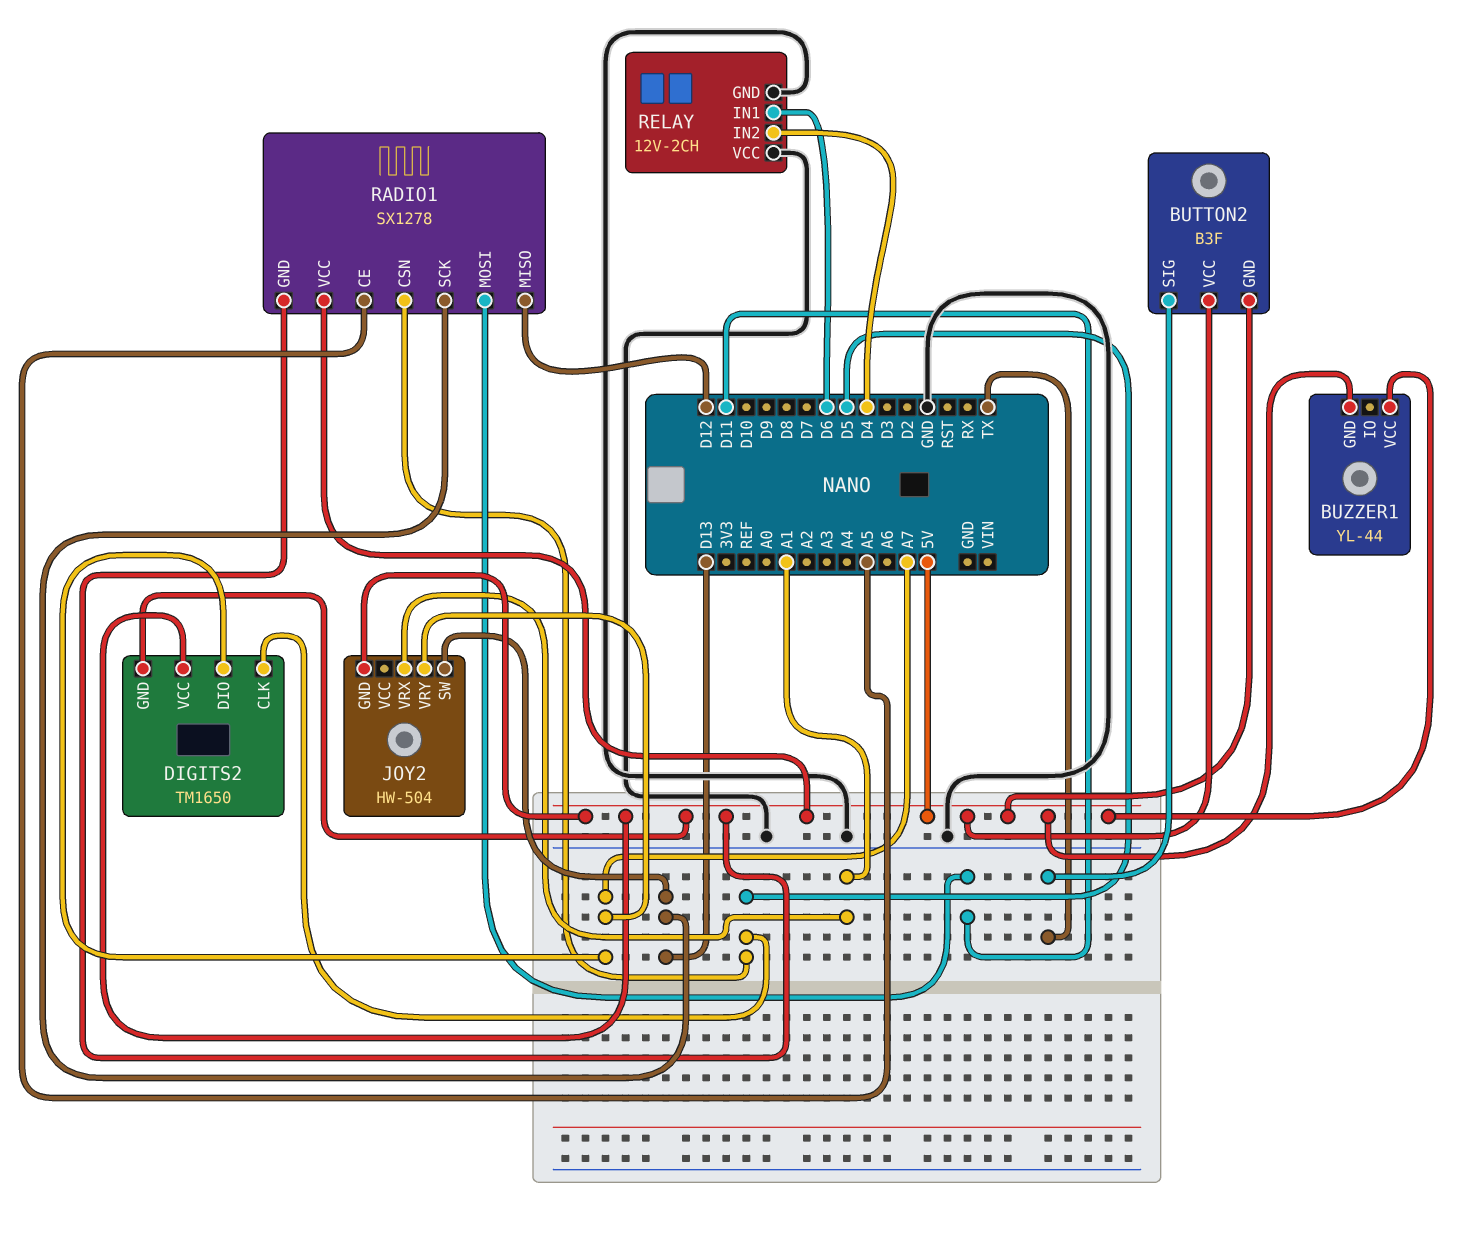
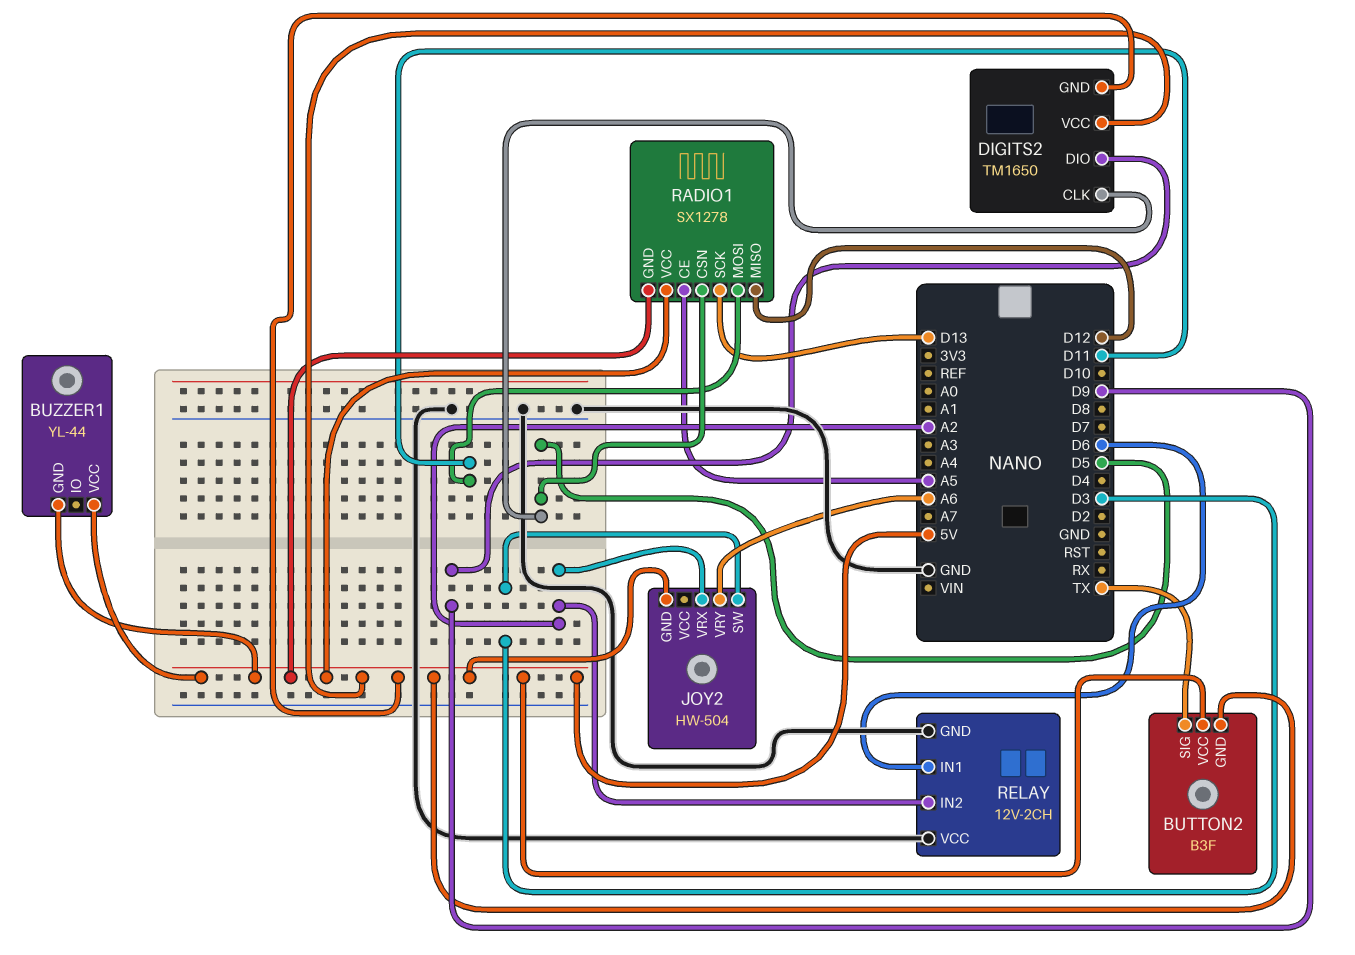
DIGITS2 pin DIO: A7 -> D9
JOY2 pin SW: D13 -> D3
JOY2 pin VRX: A1 -> A2
JOY2 pin VRY: A7 -> A6
RELAY pin IN2: D4 -> A2

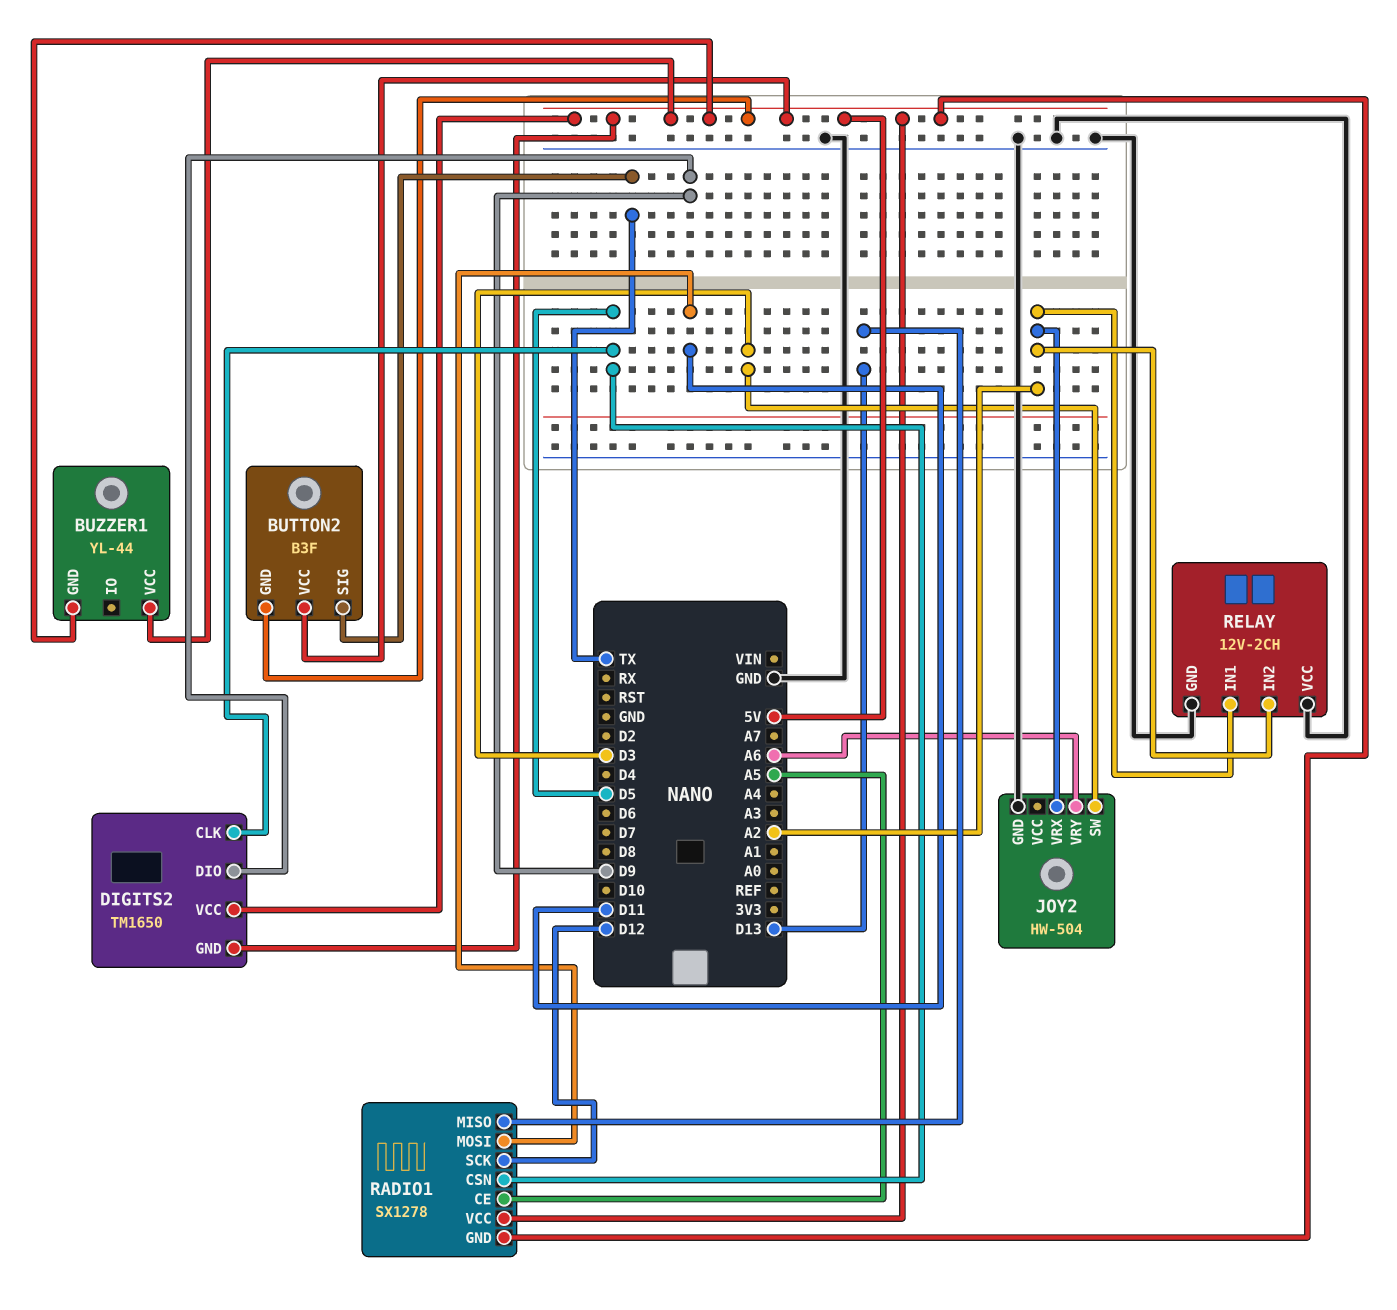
JOY2 pin GND: 5V -> GND
RADIO1 pin MISO: D12 -> D13
RADIO1 pin SCK: D13 -> D12
RELAY pin IN1: D6 -> A2

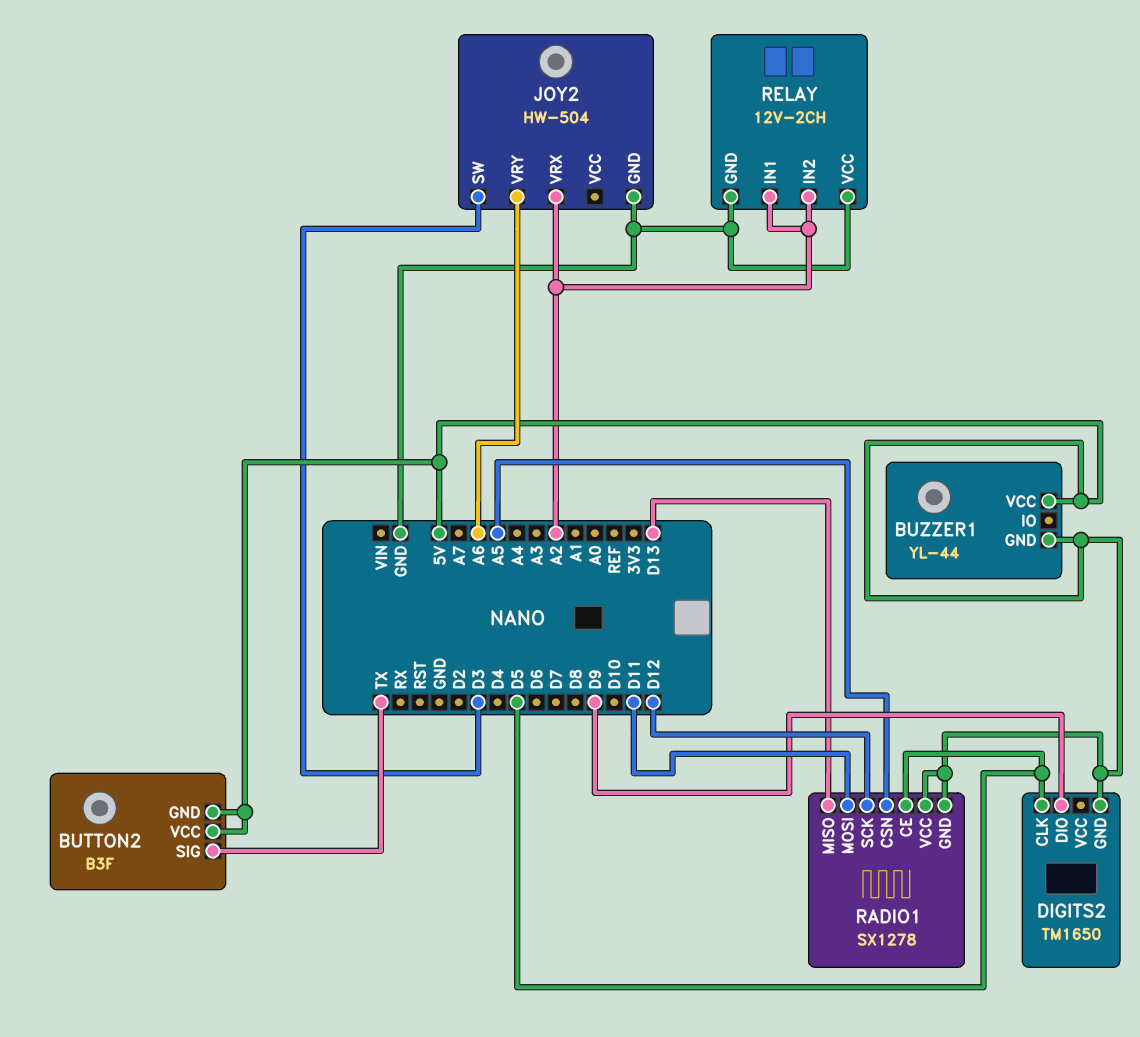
DIGITS2 pin VCC: 5V -> none
RADIO1 pin CE: A5 -> D5
RADIO1 pin CSN: D5 -> A5

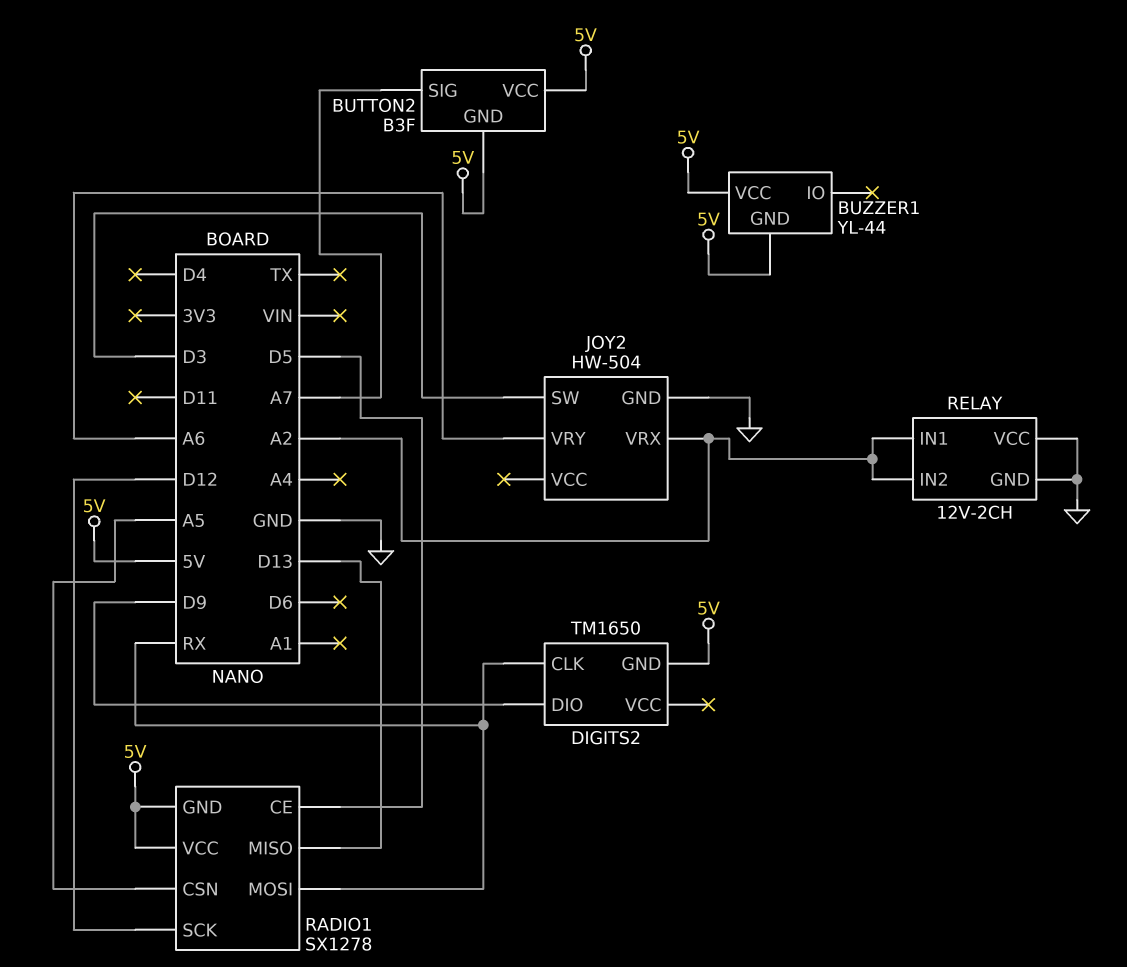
BUTTON2 pin SIG: TX -> A7
DIGITS2 pin CLK: D5 -> RX
RADIO1 pin MOSI: D11 -> RX

